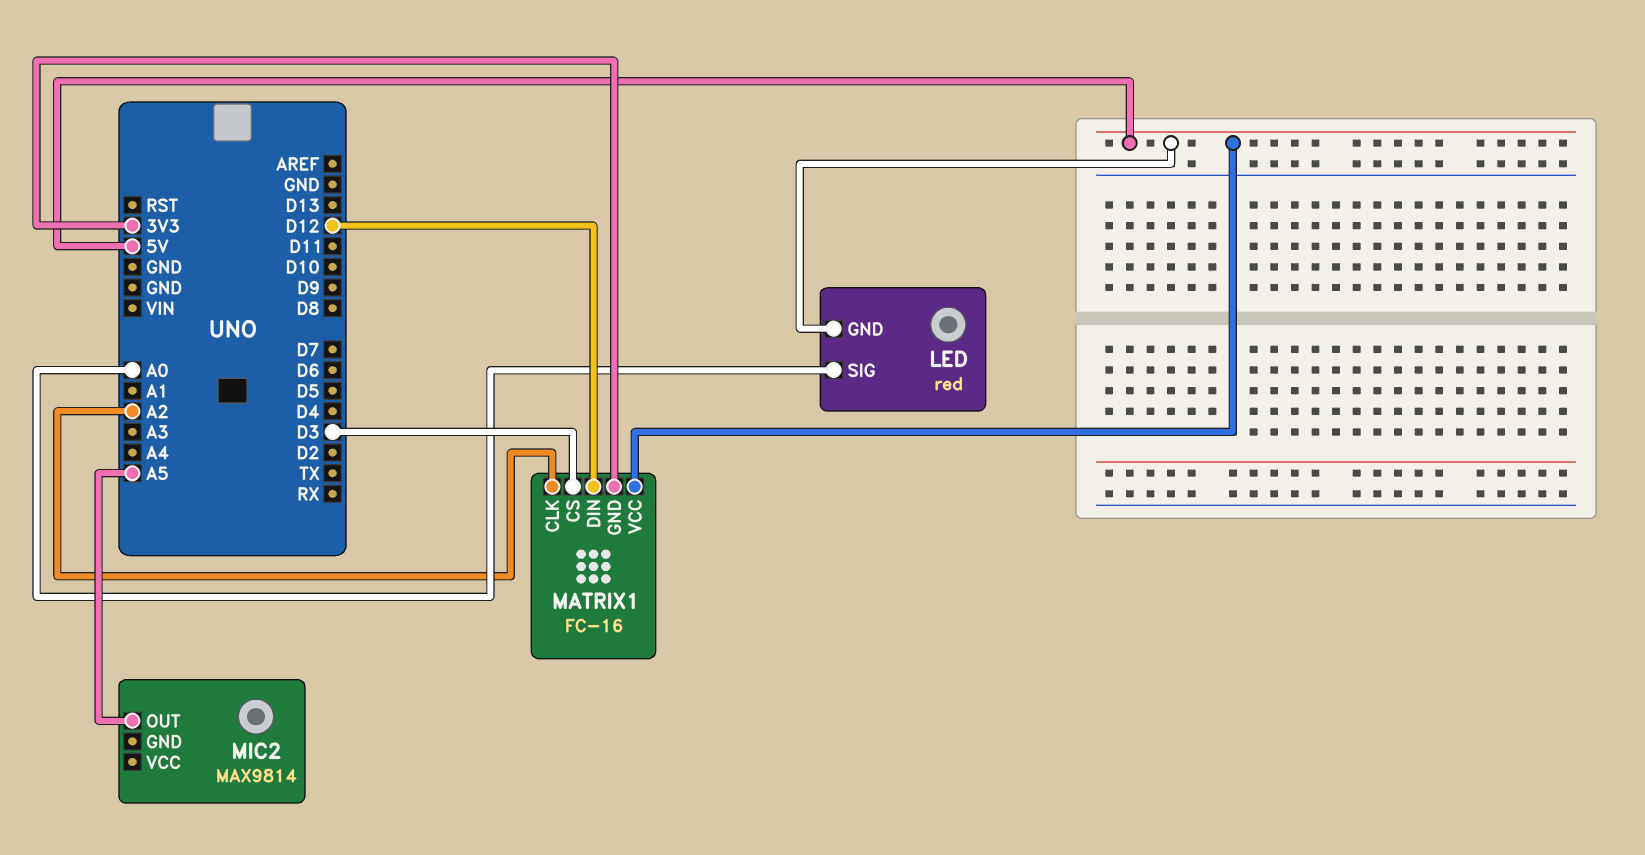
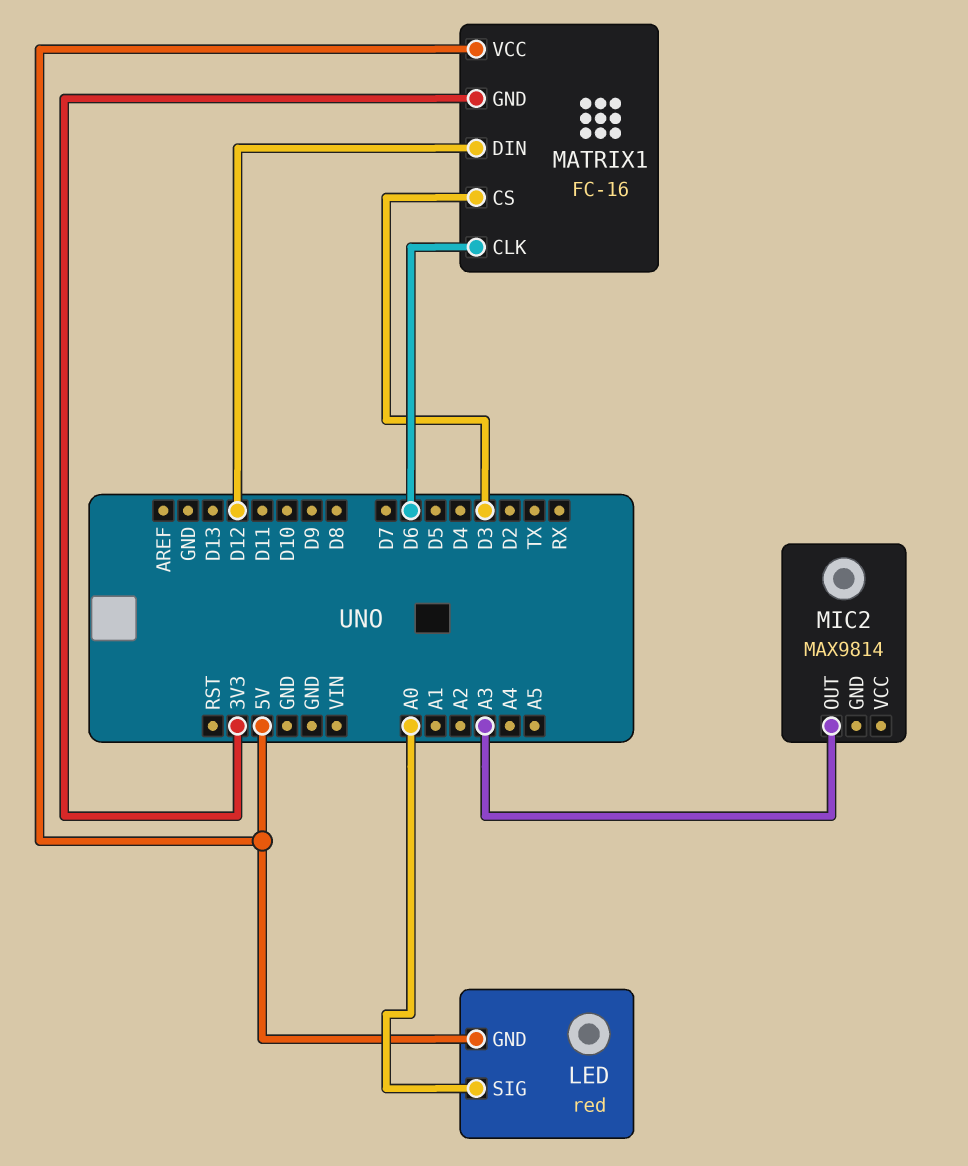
MATRIX1 pin CLK: A2 -> D6
MIC2 pin OUT: A5 -> A3

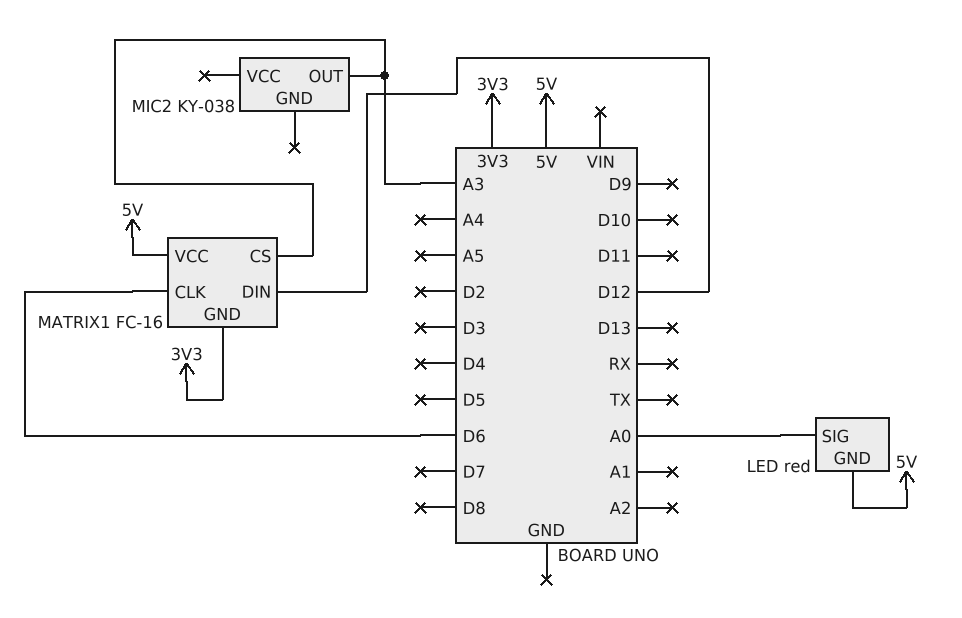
MATRIX1 pin CS: D3 -> A3
MIC2: MAX9814 -> KY-038

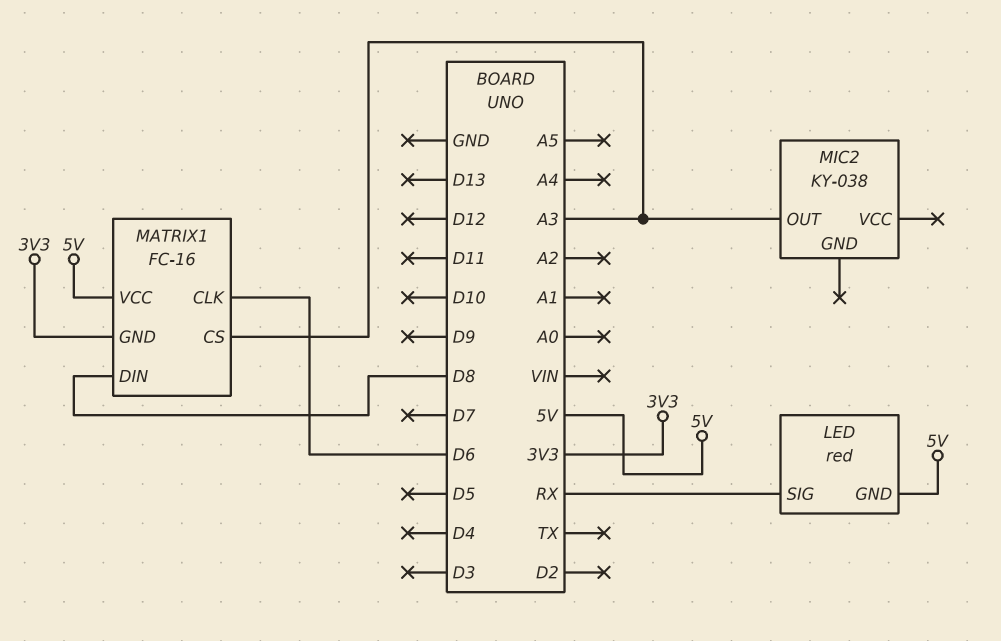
LED pin SIG: A0 -> RX
MATRIX1 pin DIN: D12 -> D8

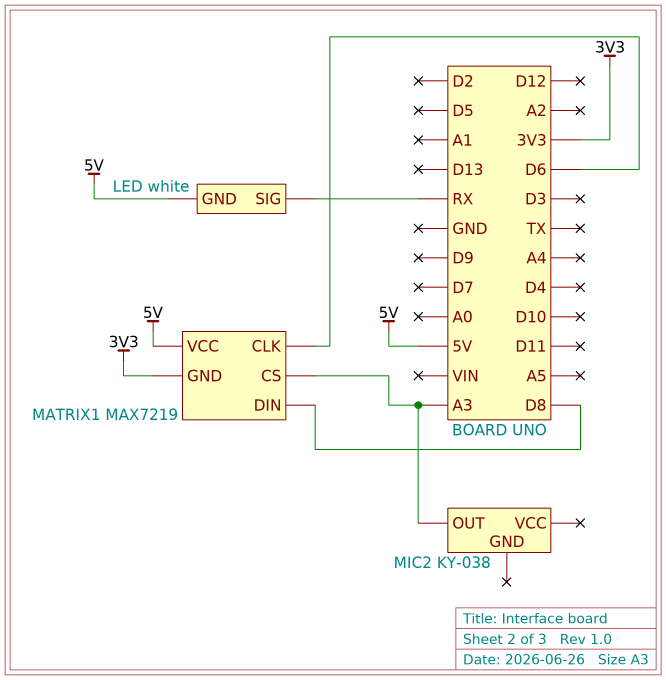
LED: red -> white
MATRIX1: FC-16 -> MAX7219

